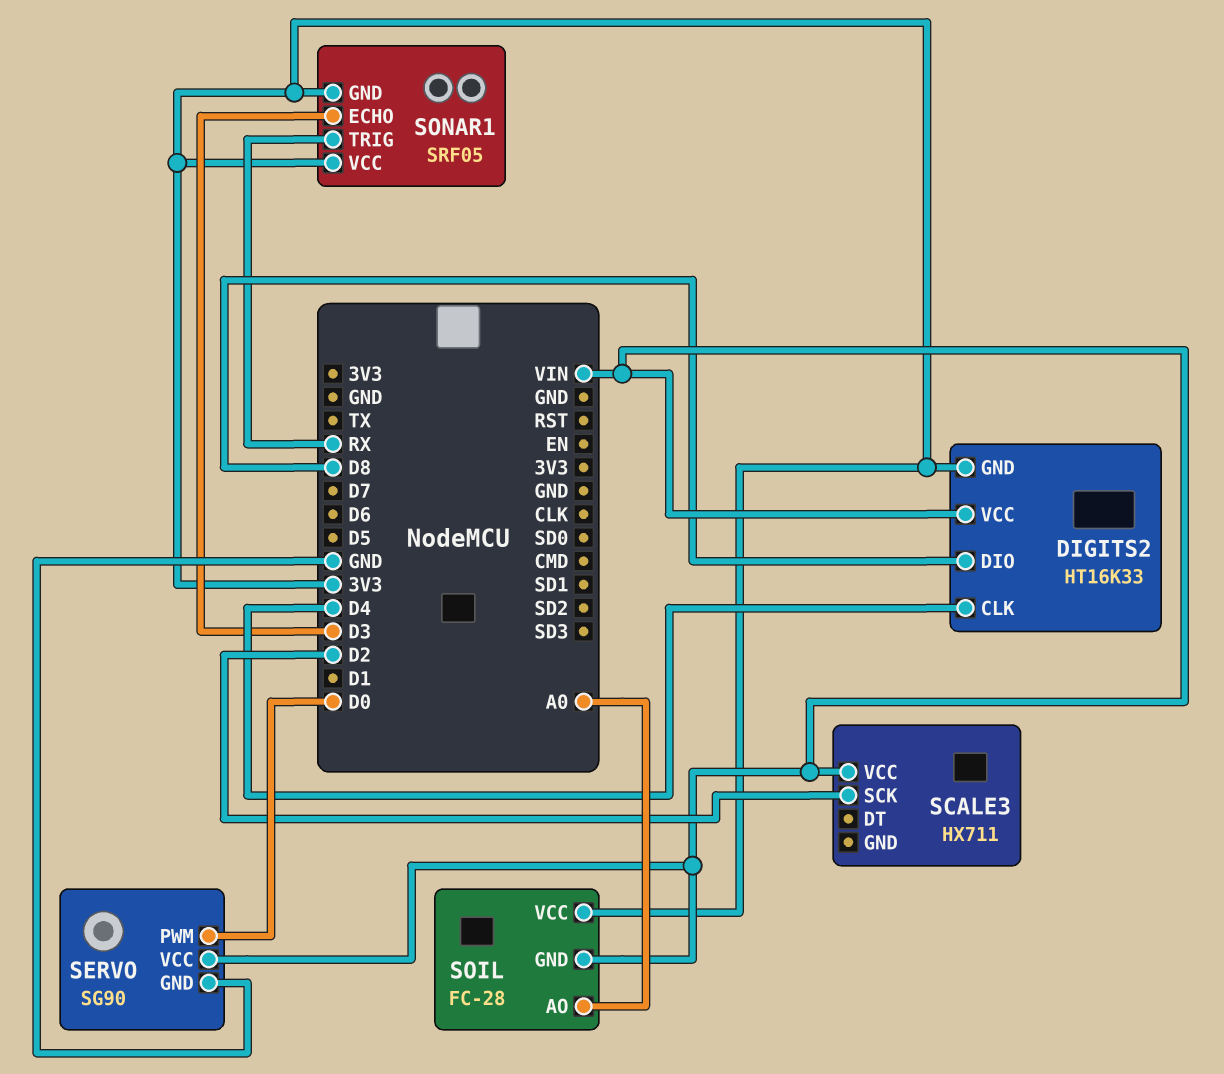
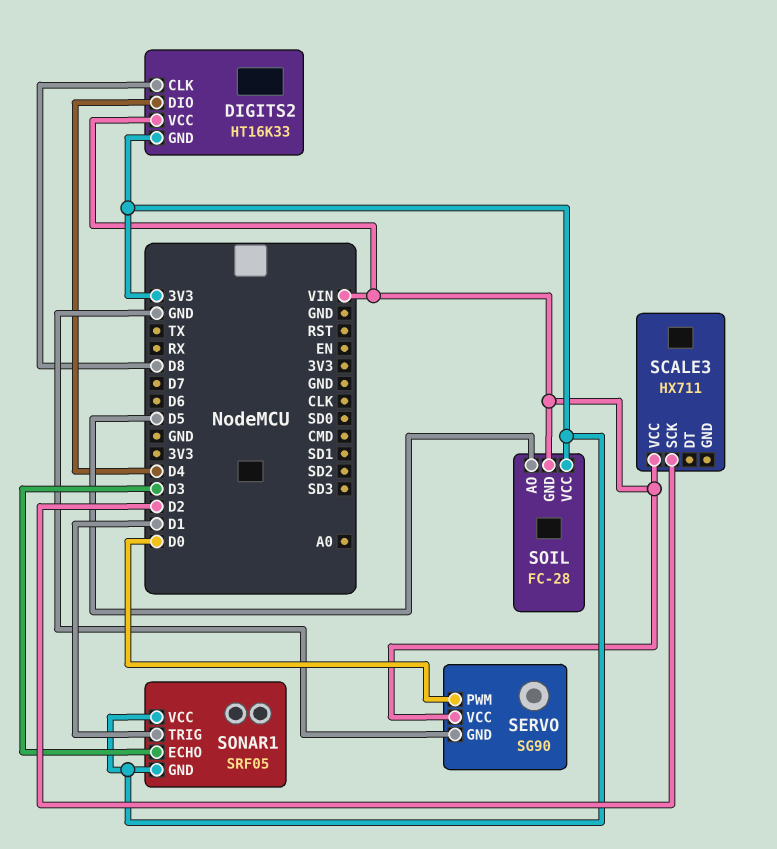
DIGITS2 pin CLK: D4 -> D8
DIGITS2 pin DIO: D8 -> D4
SOIL pin AO: A0 -> D5
SONAR1 pin TRIG: RX -> D1

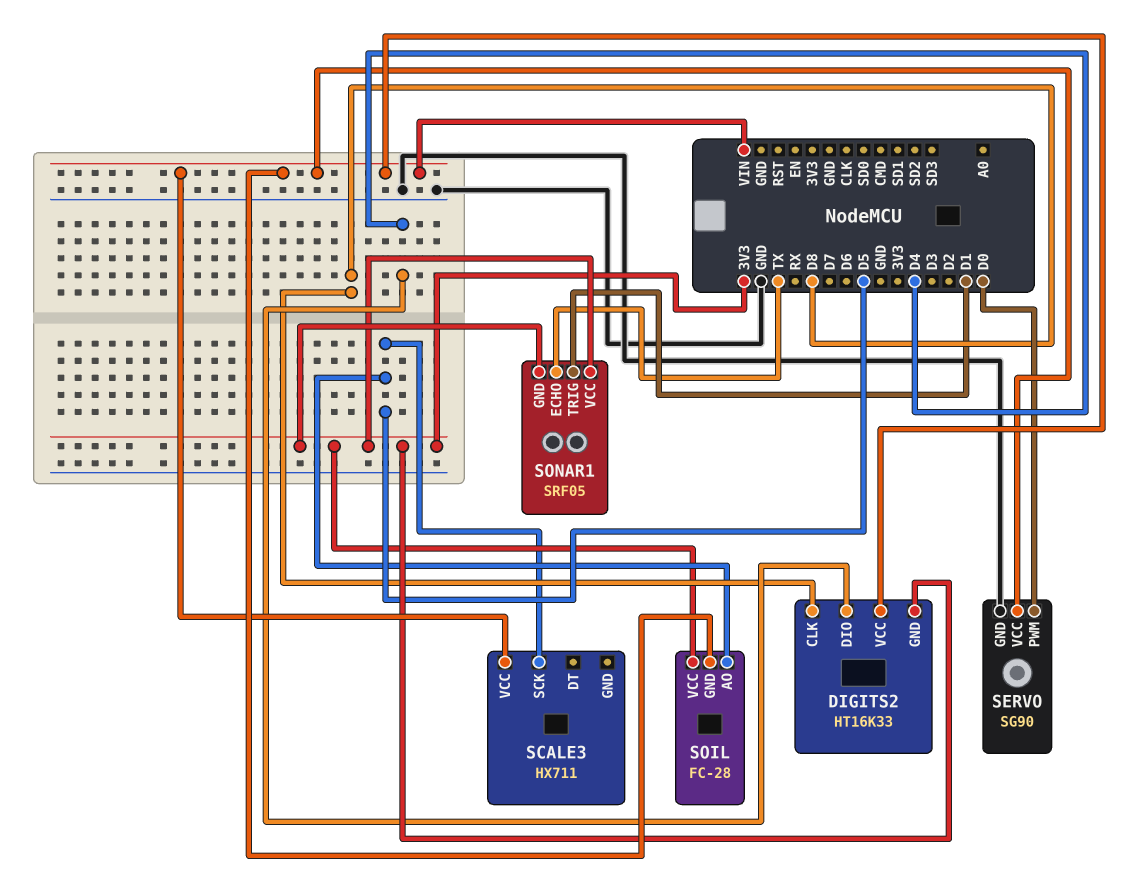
SCALE3 pin SCK: D2 -> D5
SONAR1 pin ECHO: D3 -> TX

